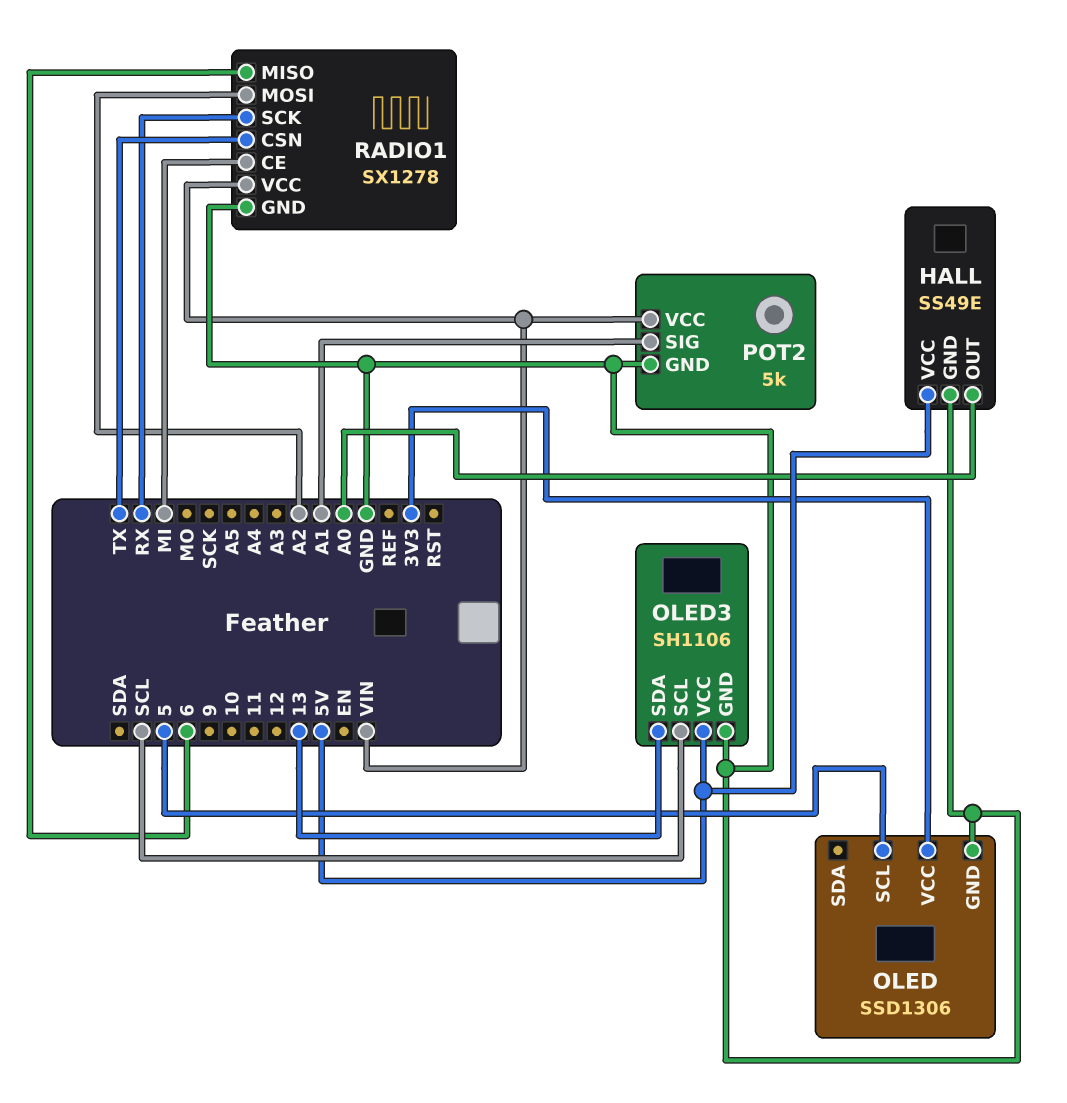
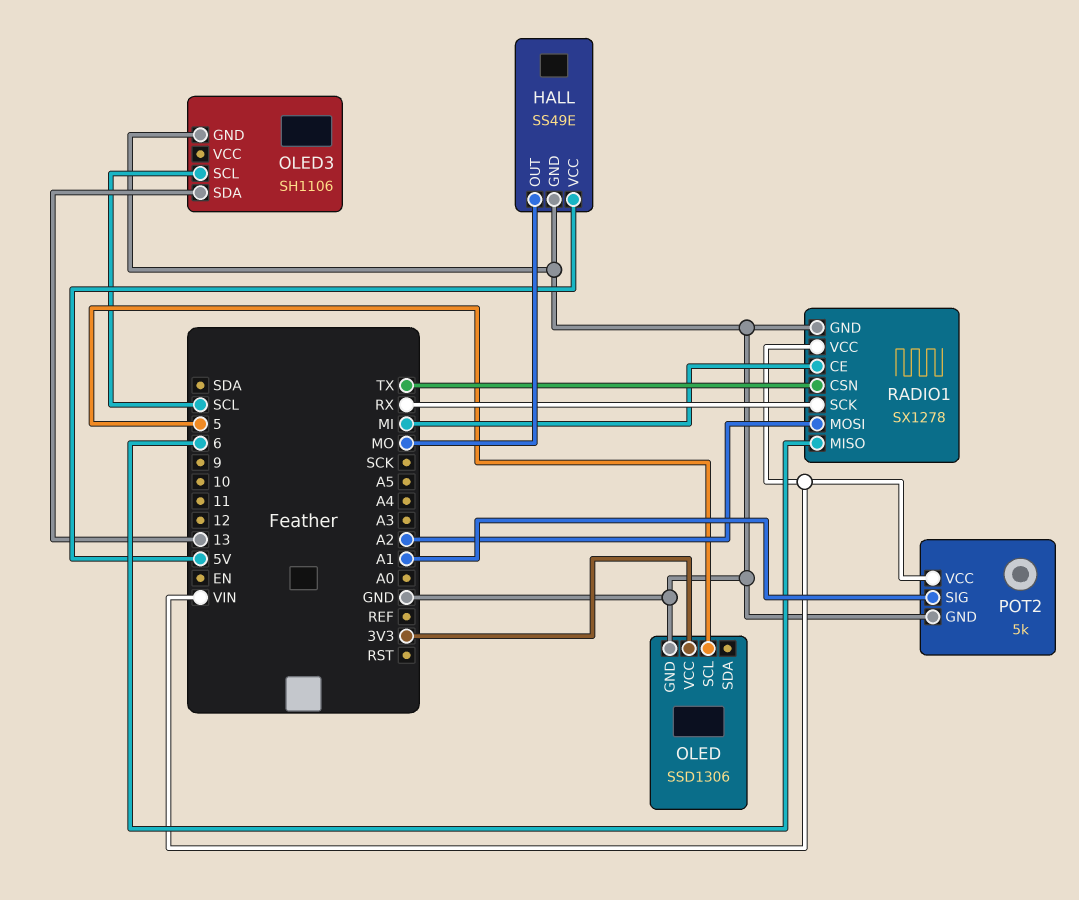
HALL pin OUT: A0 -> MO
OLED3 pin VCC: 5V -> none

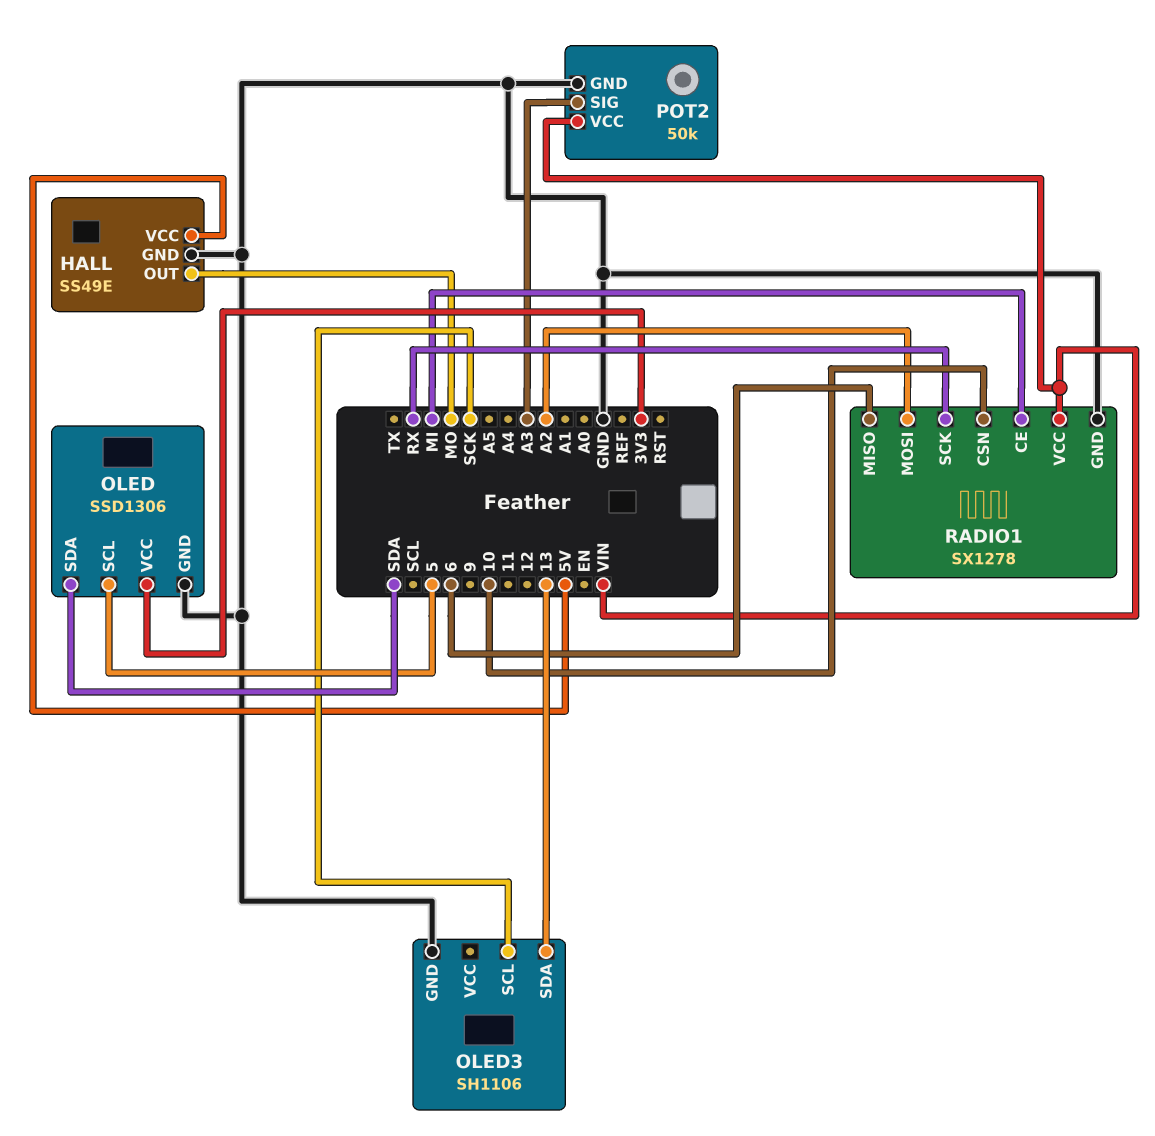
OLED pin SDA: none -> SDA
OLED3 pin SCL: SCL -> SCK
POT2: 5k -> 50k
POT2 pin SIG: A1 -> A3
RADIO1 pin CSN: TX -> 10

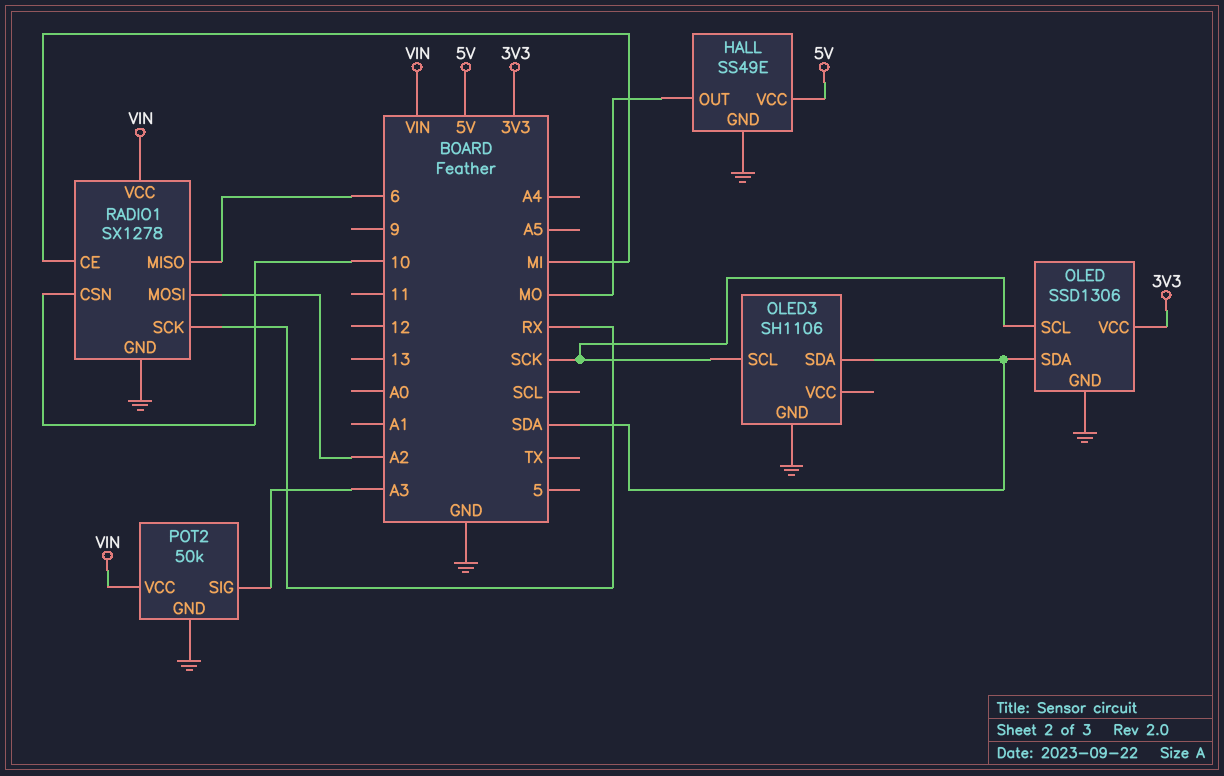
OLED pin SCL: 5 -> SCK
OLED3 pin SDA: 13 -> SDA

